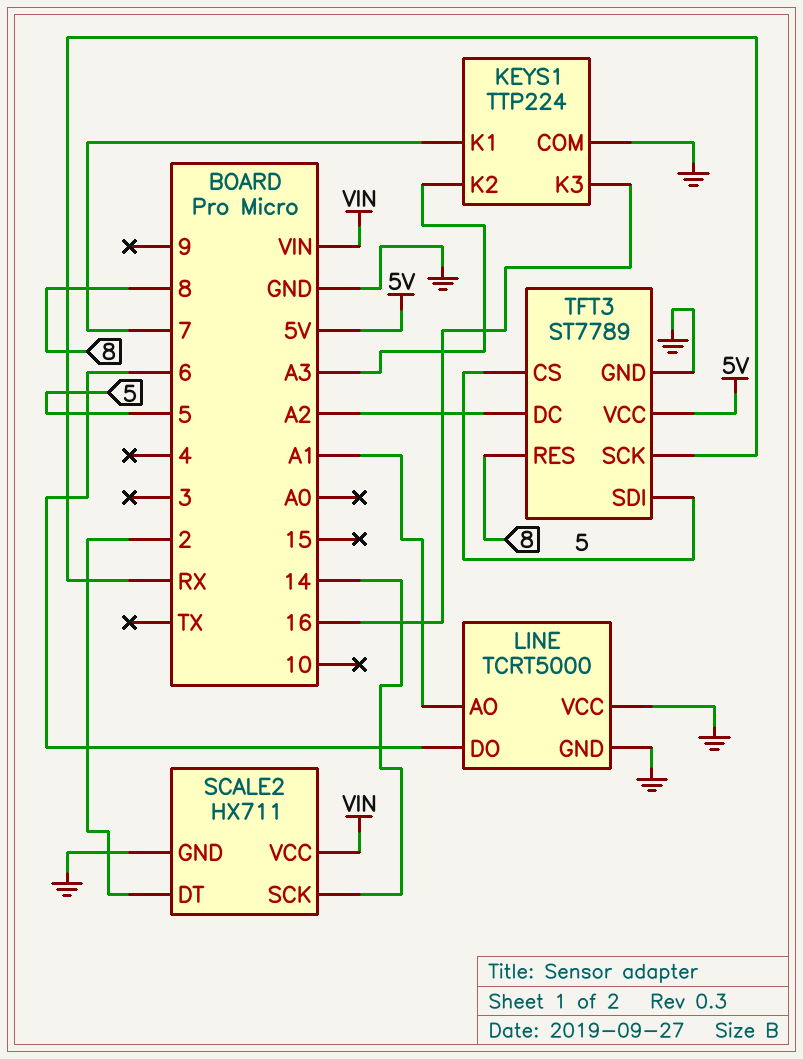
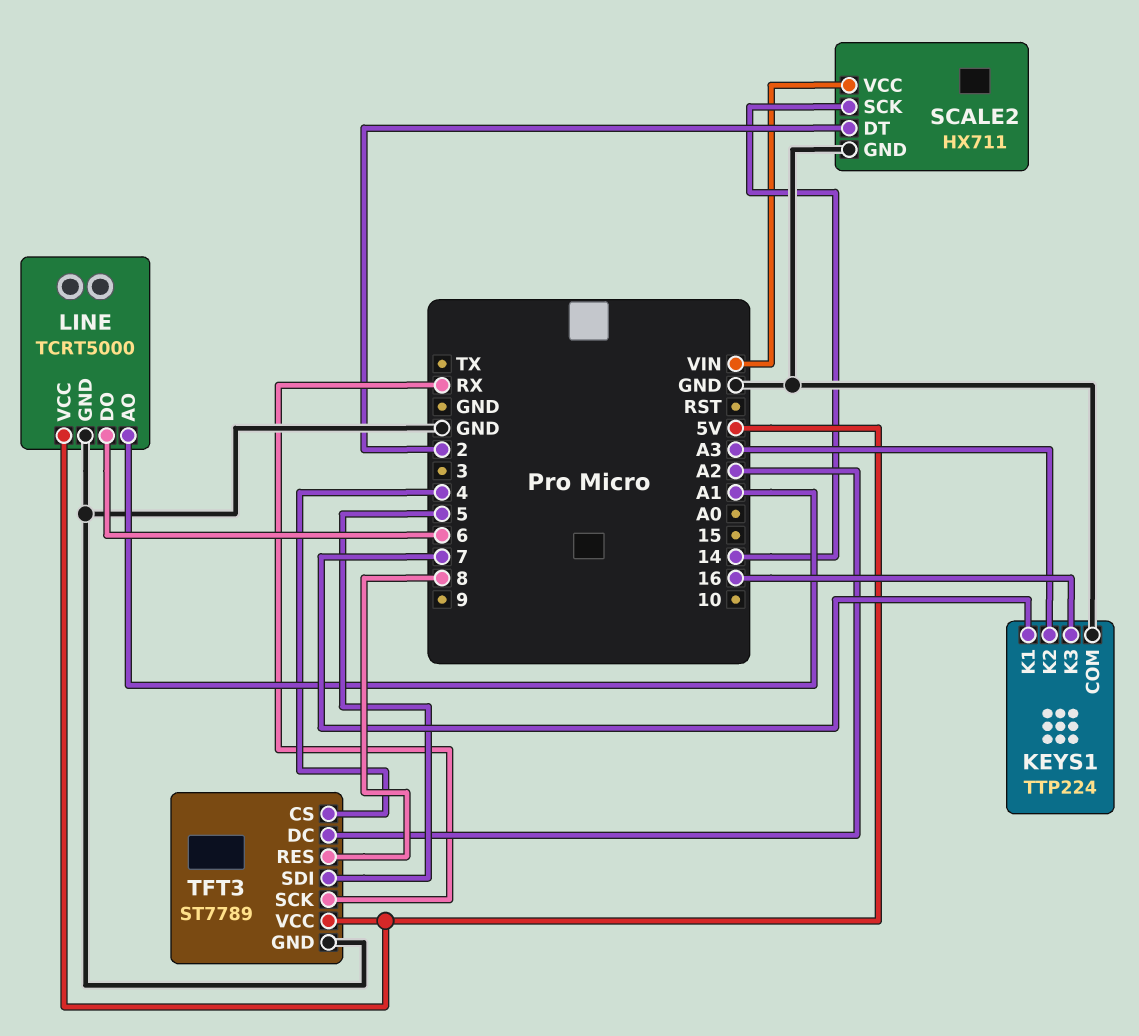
LINE pin VCC: GND -> 5V
TFT3 pin CS: 5 -> 4

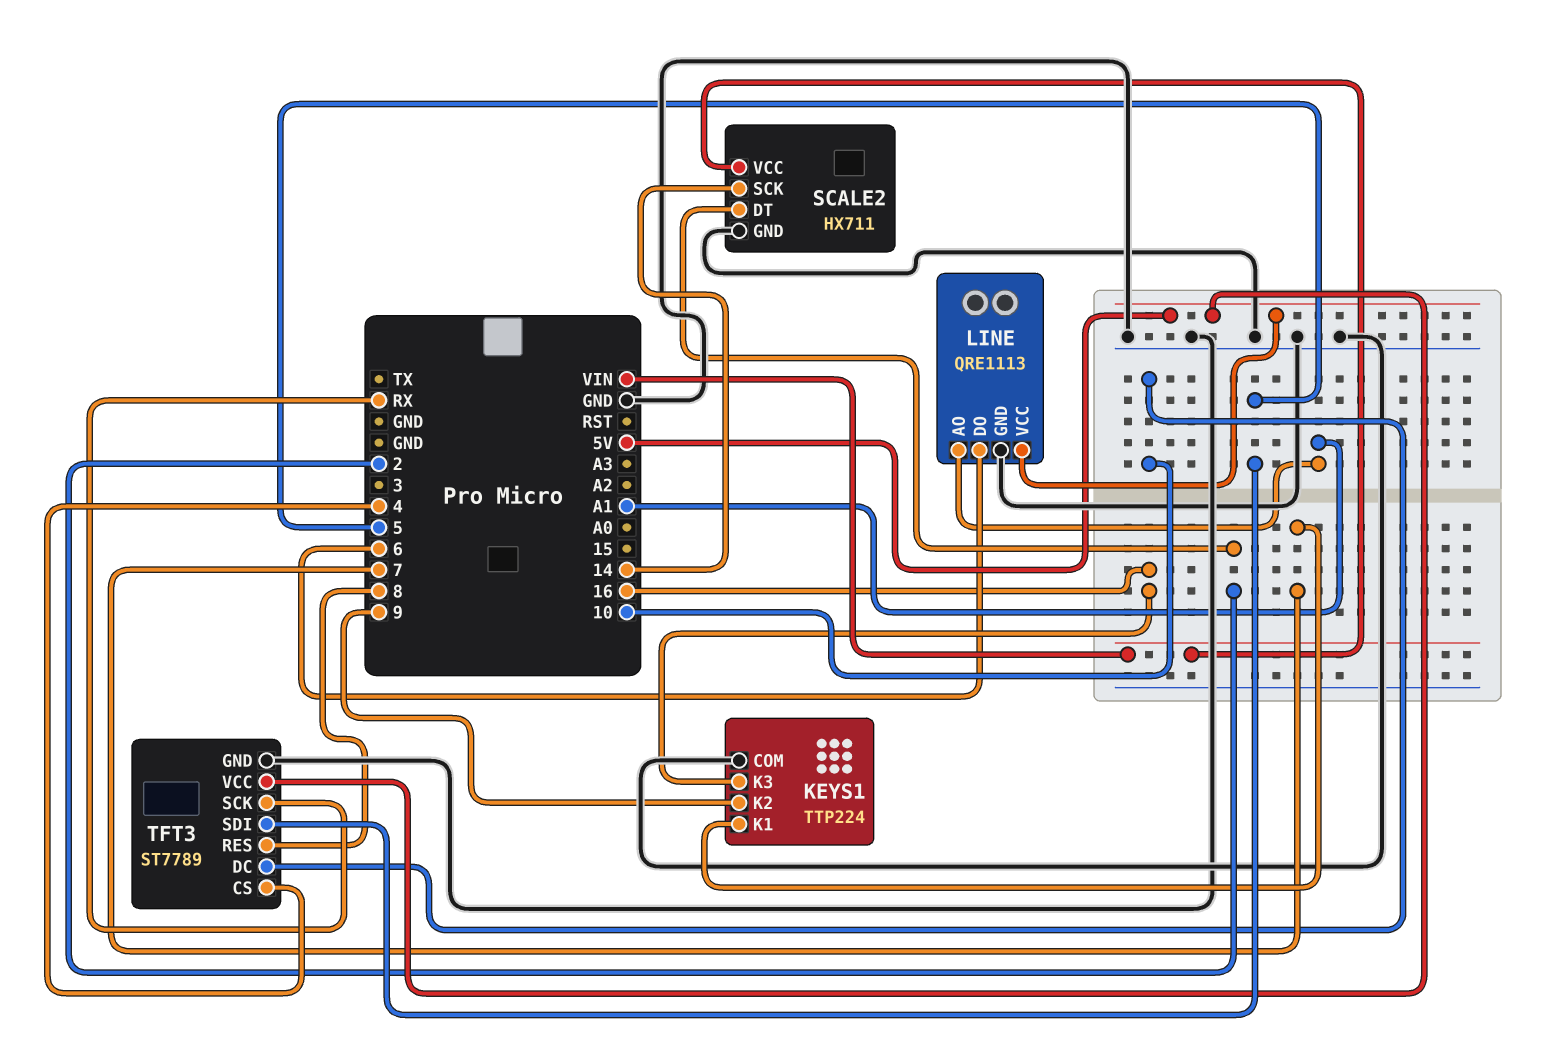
KEYS1 pin K2: A3 -> 9
LINE: TCRT5000 -> QRE1113
TFT3 pin DC: A2 -> 10

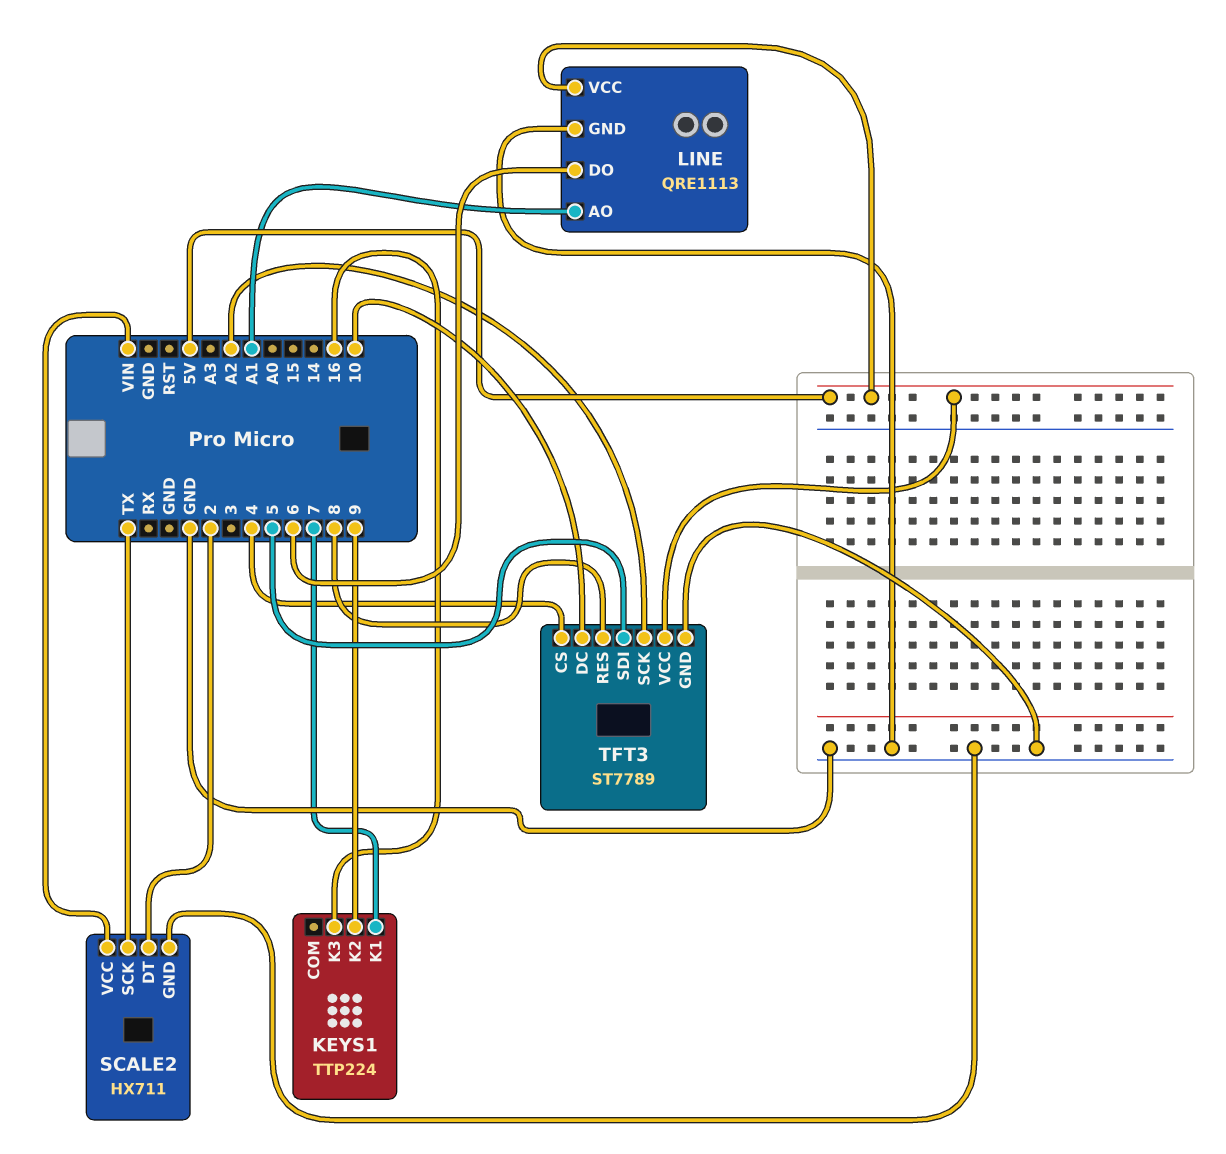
KEYS1 pin COM: GND -> none
SCALE2 pin SCK: 14 -> TX
TFT3 pin SCK: RX -> A2

